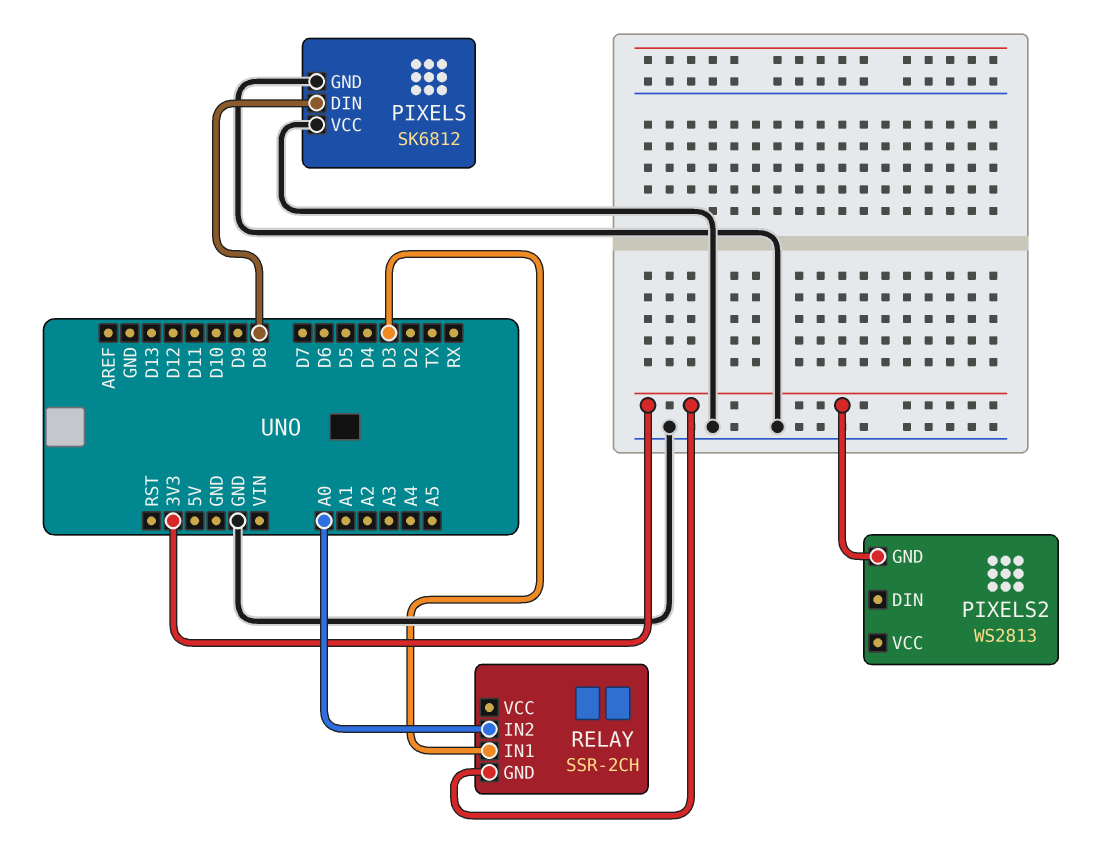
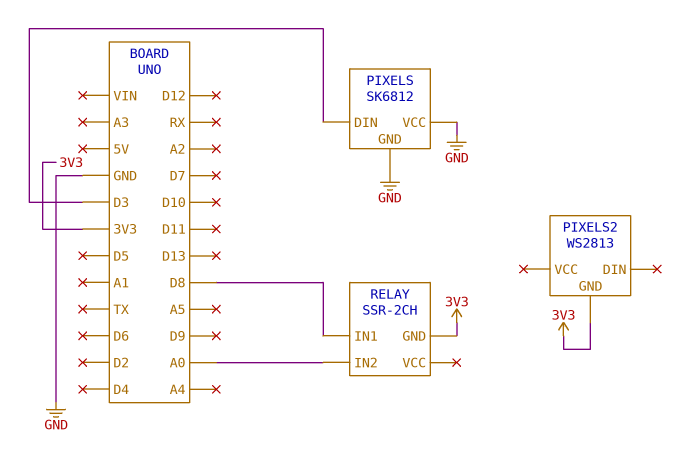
PIXELS pin DIN: D8 -> D3
RELAY pin IN1: D3 -> D8

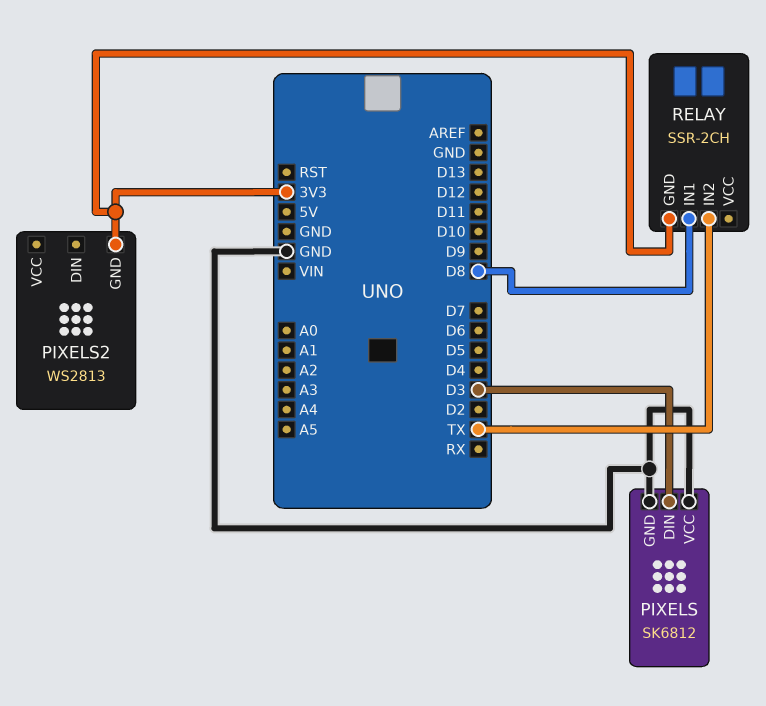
RELAY pin IN2: A0 -> TX

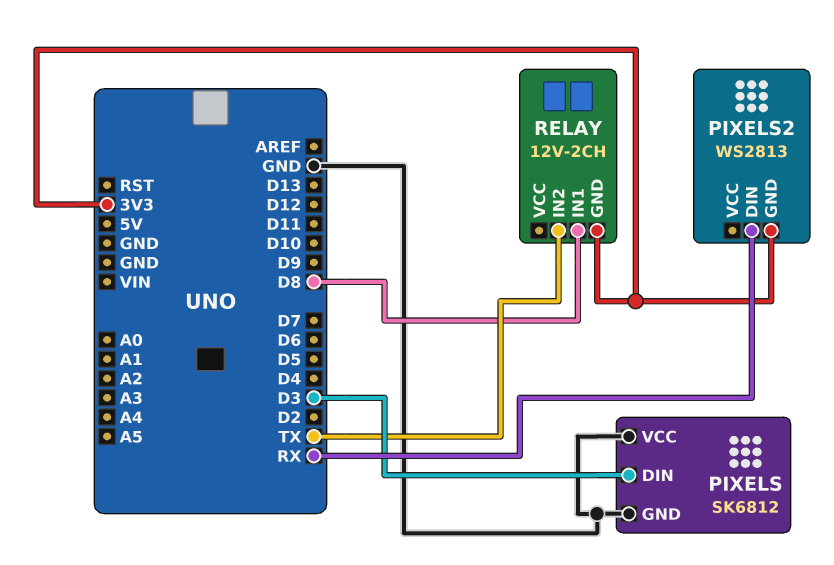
PIXELS2 pin DIN: none -> RX
RELAY: SSR-2CH -> 12V-2CH

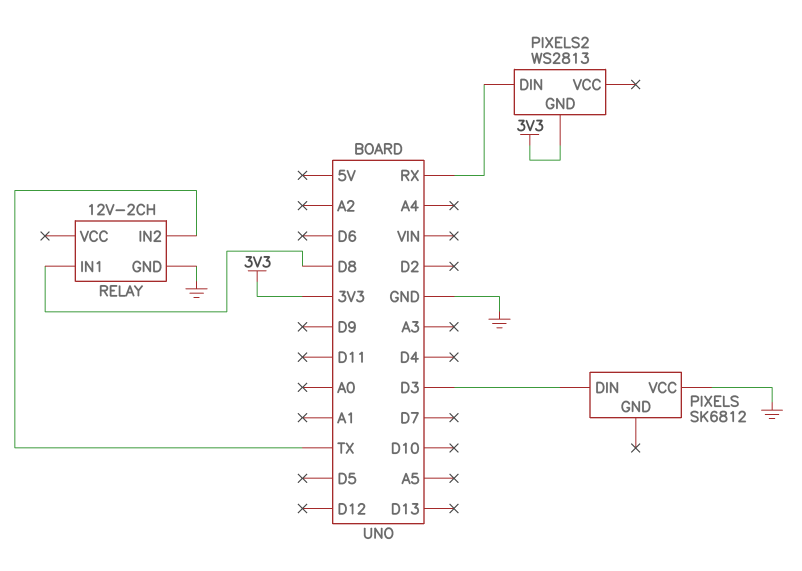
PIXELS pin GND: GND -> none
RELAY pin GND: 3V3 -> GND

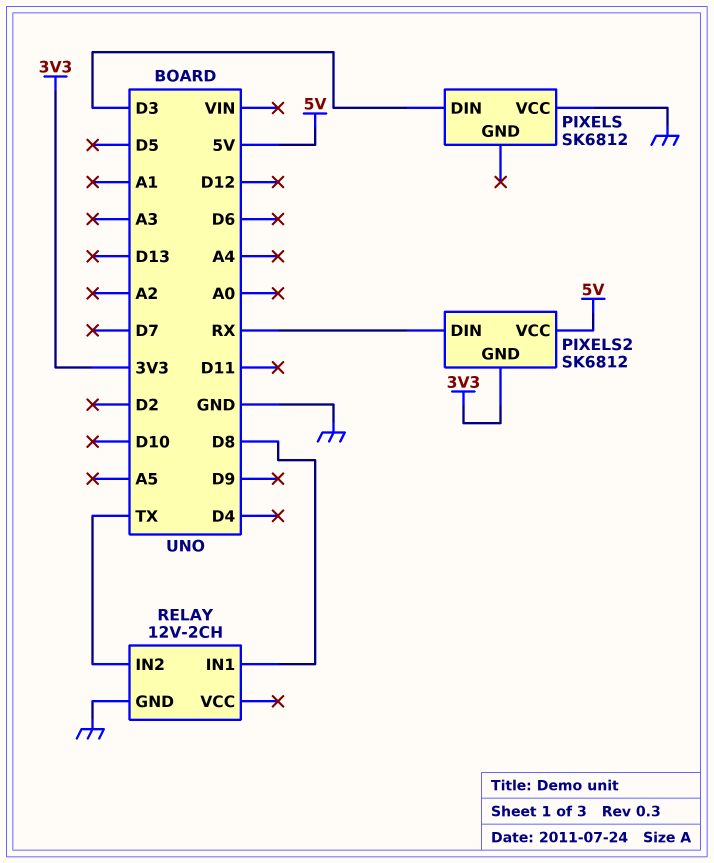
PIXELS2: WS2813 -> SK6812
PIXELS2 pin VCC: none -> 5V

